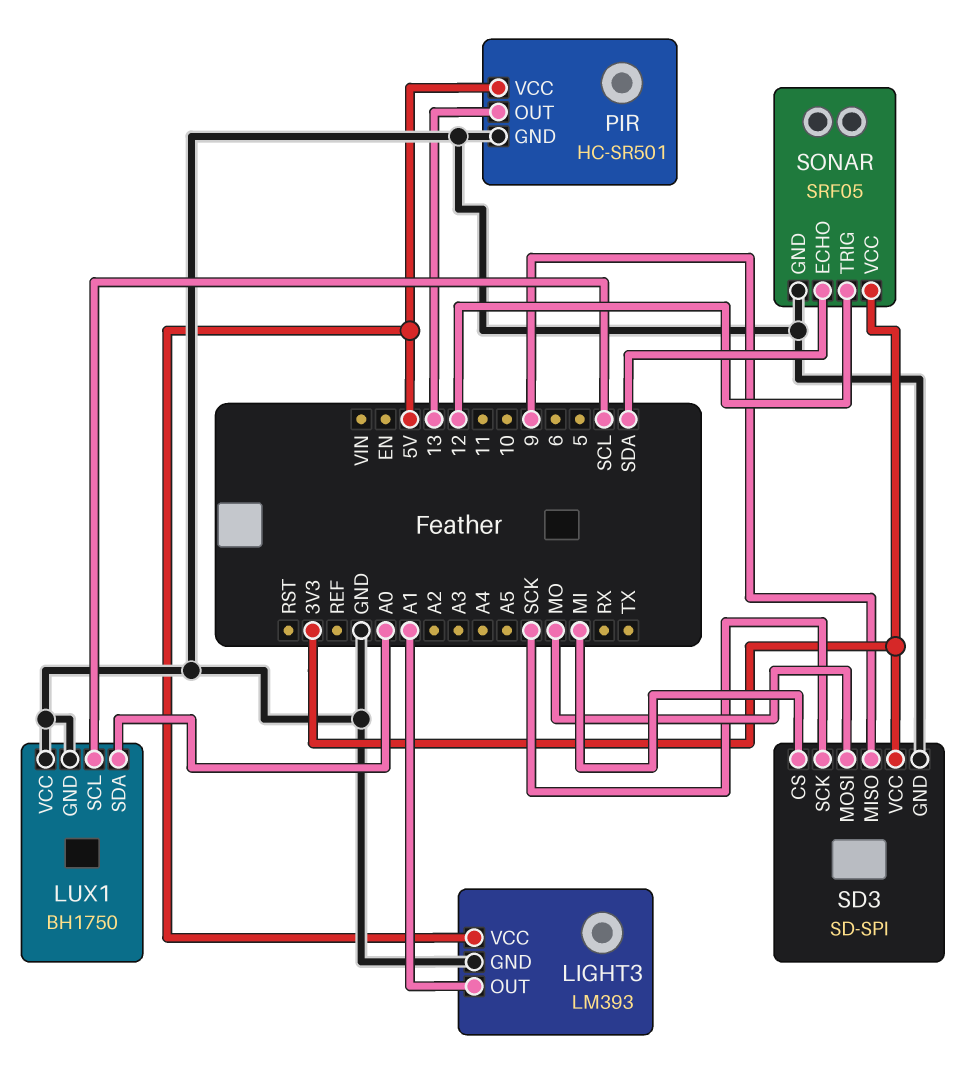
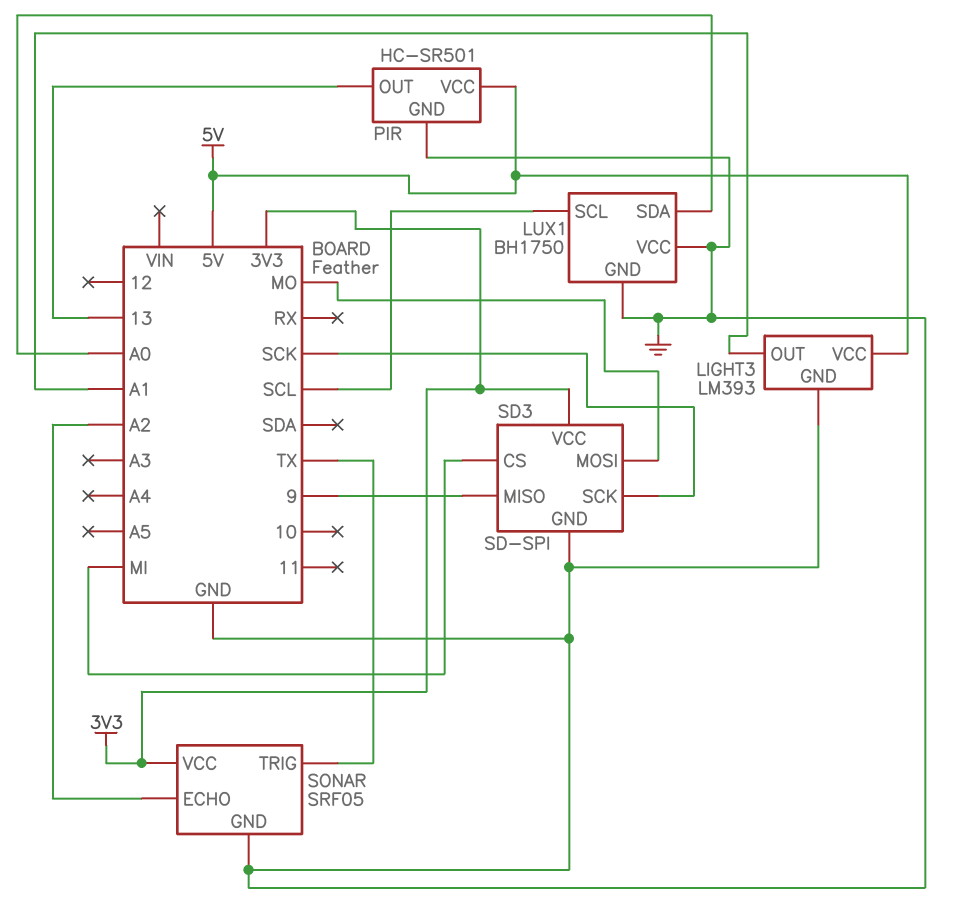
SONAR pin ECHO: SDA -> A2
SONAR pin TRIG: 12 -> TX

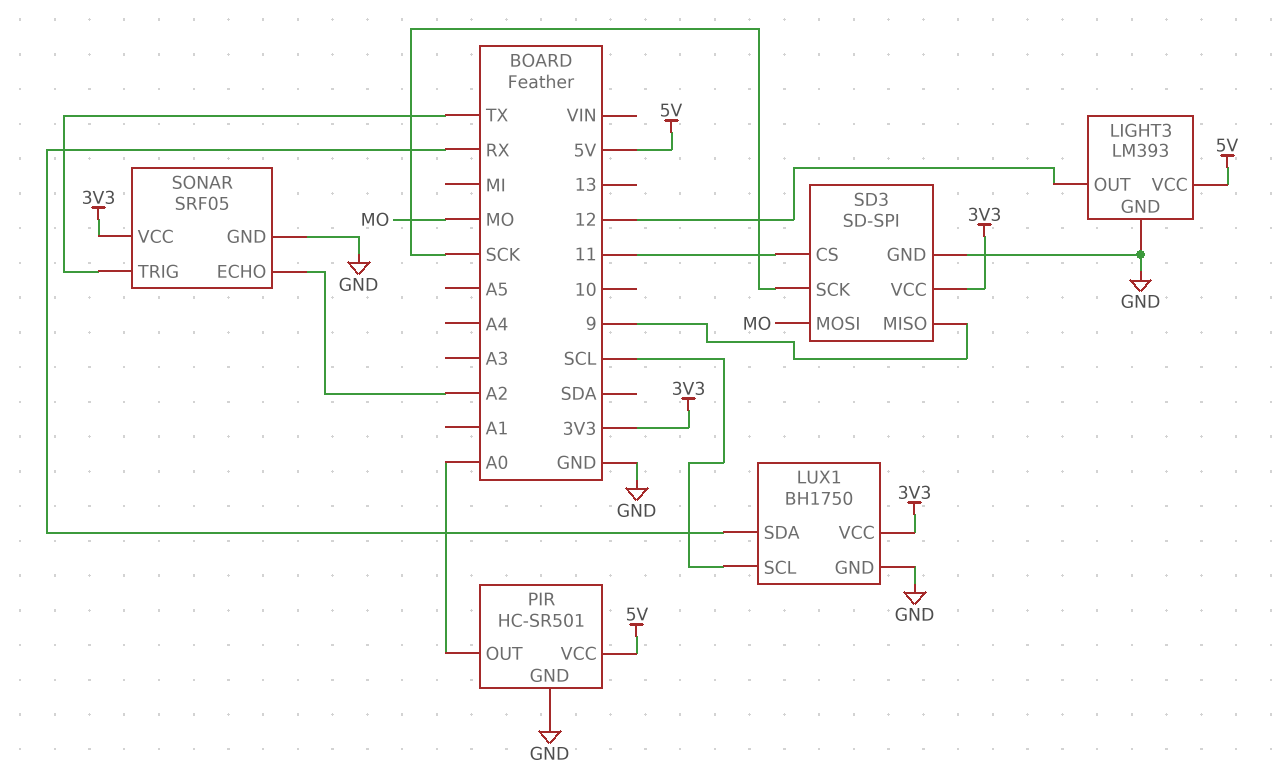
LIGHT3 pin OUT: A1 -> 12
LUX1 pin SDA: A0 -> RX
LUX1 pin VCC: GND -> 3V3
PIR pin OUT: 13 -> A0
SD3 pin CS: MI -> 11

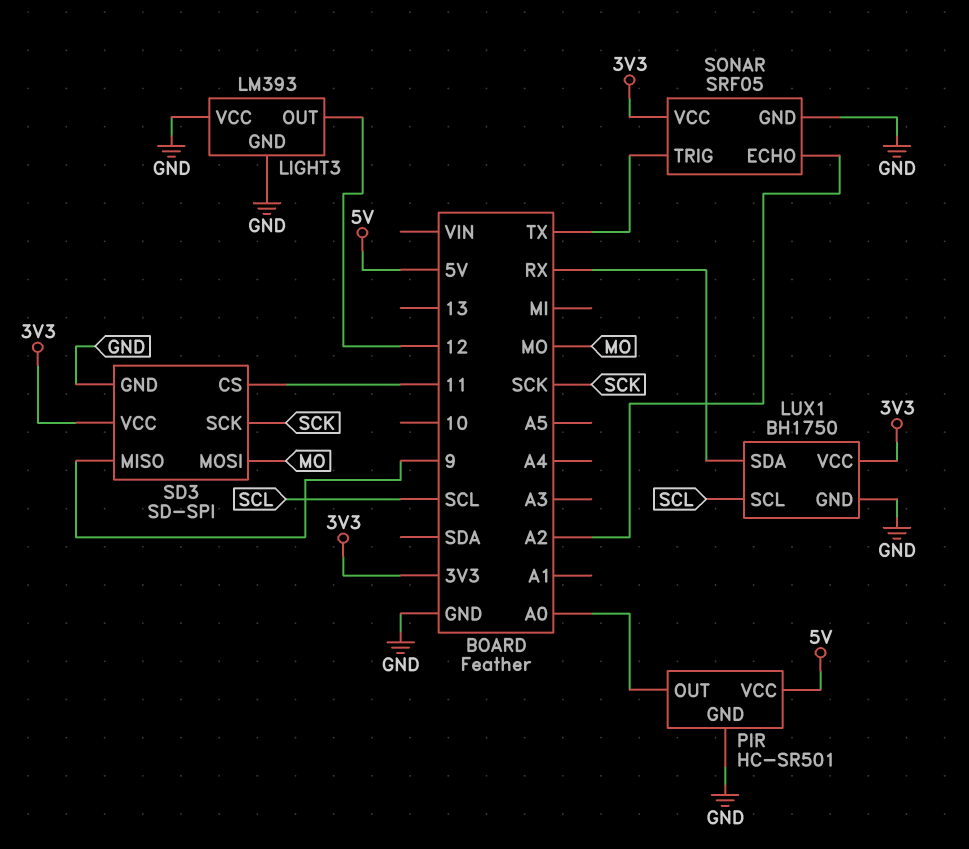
LIGHT3 pin VCC: 5V -> GND

